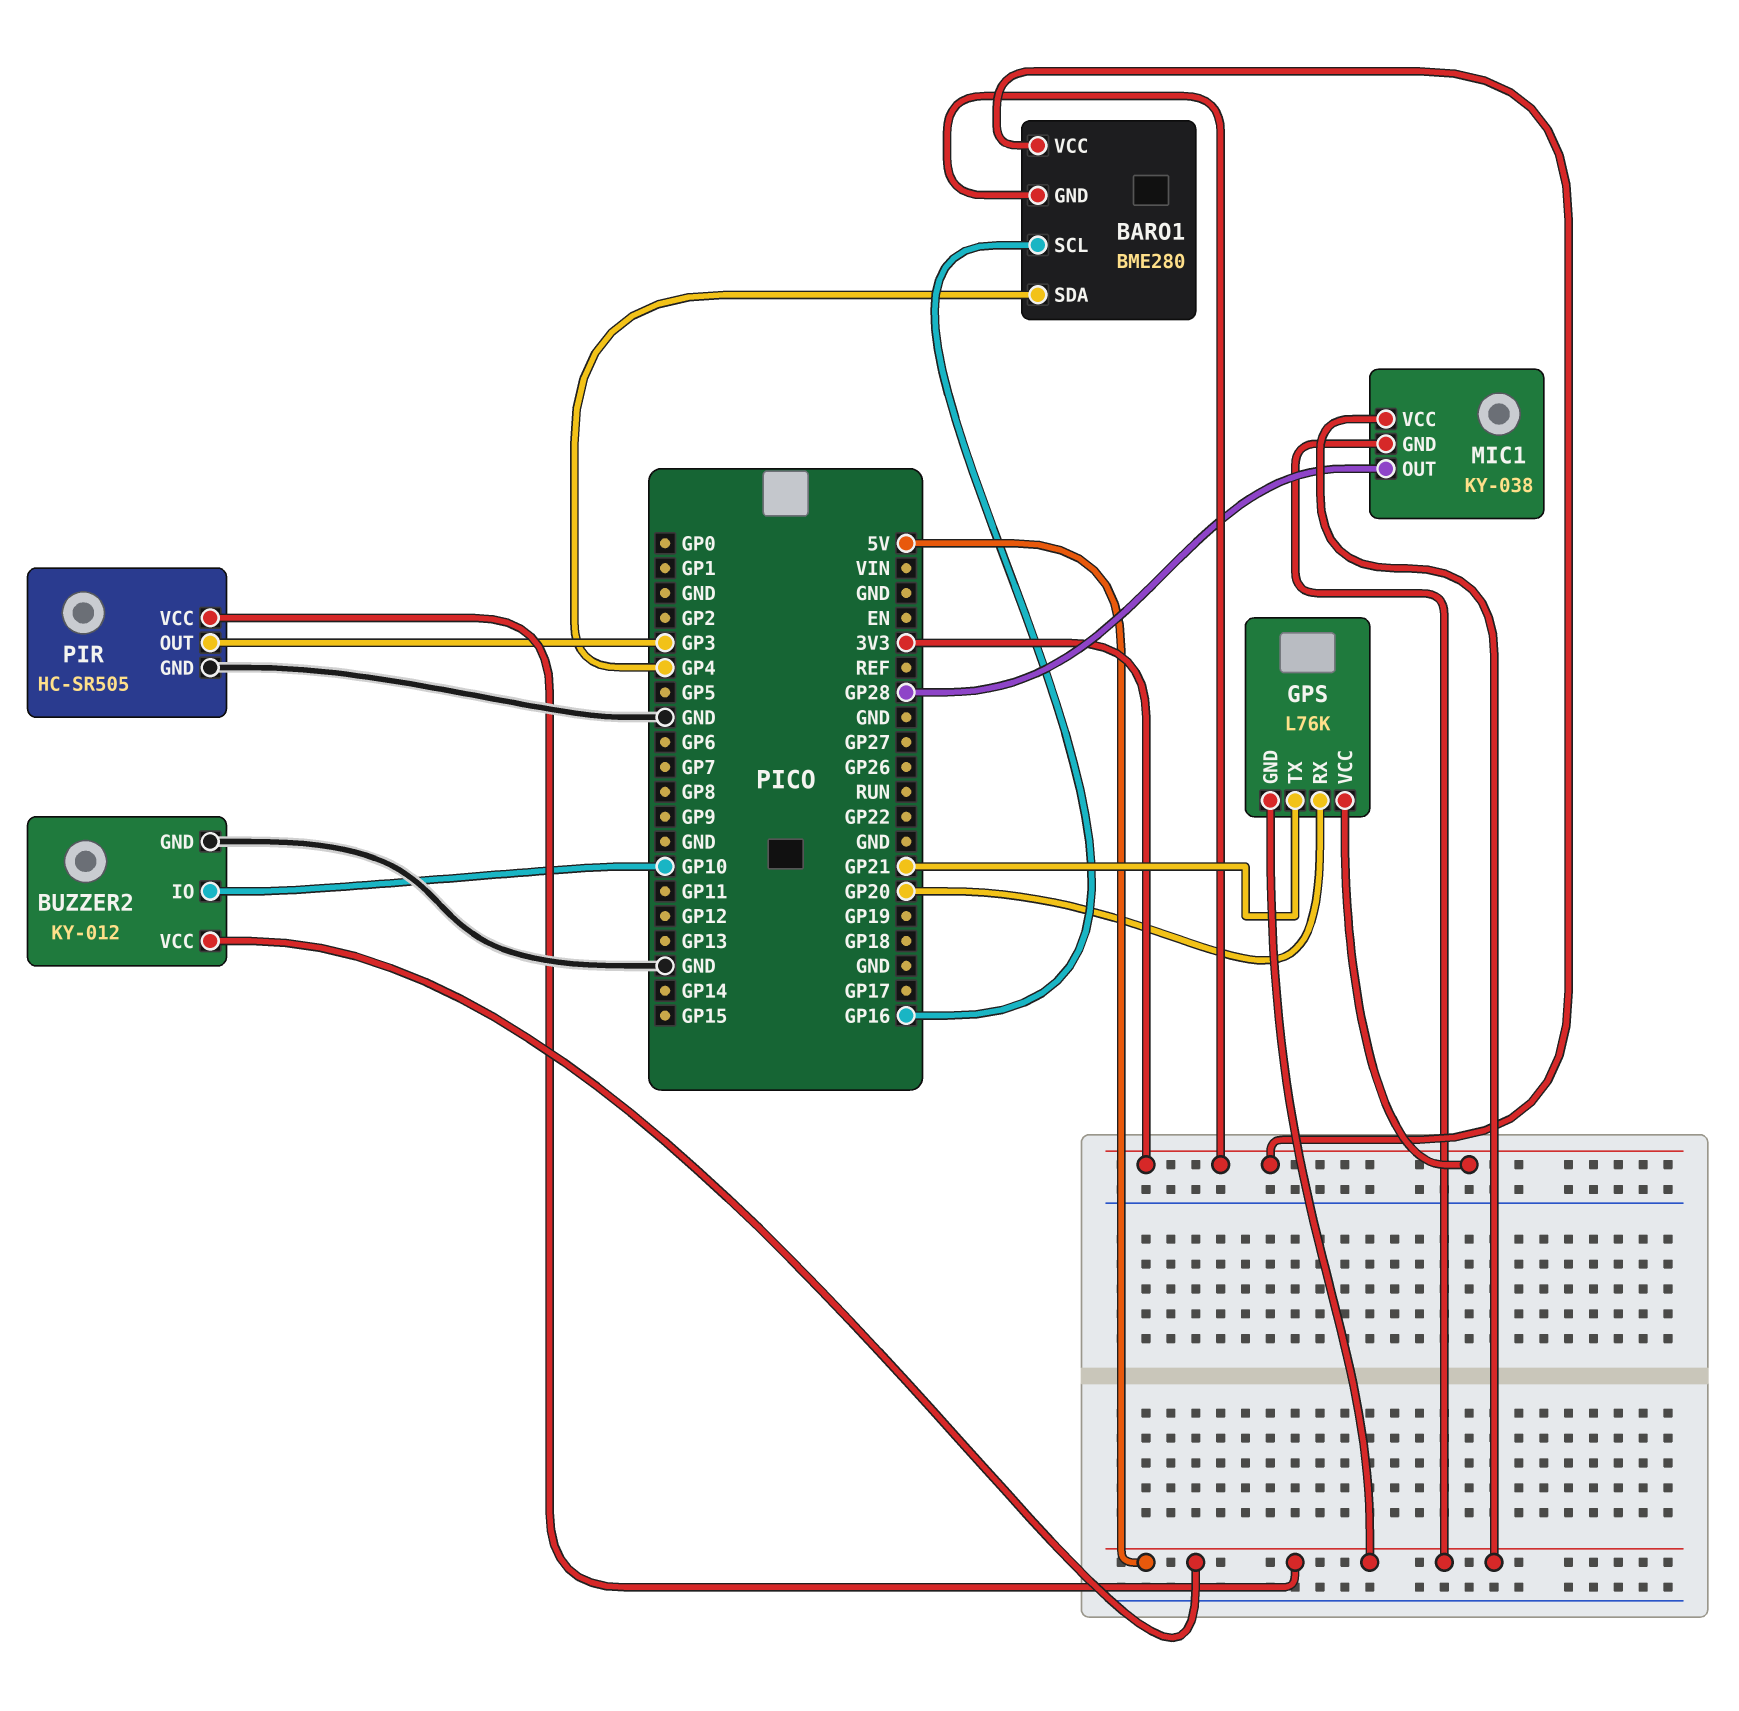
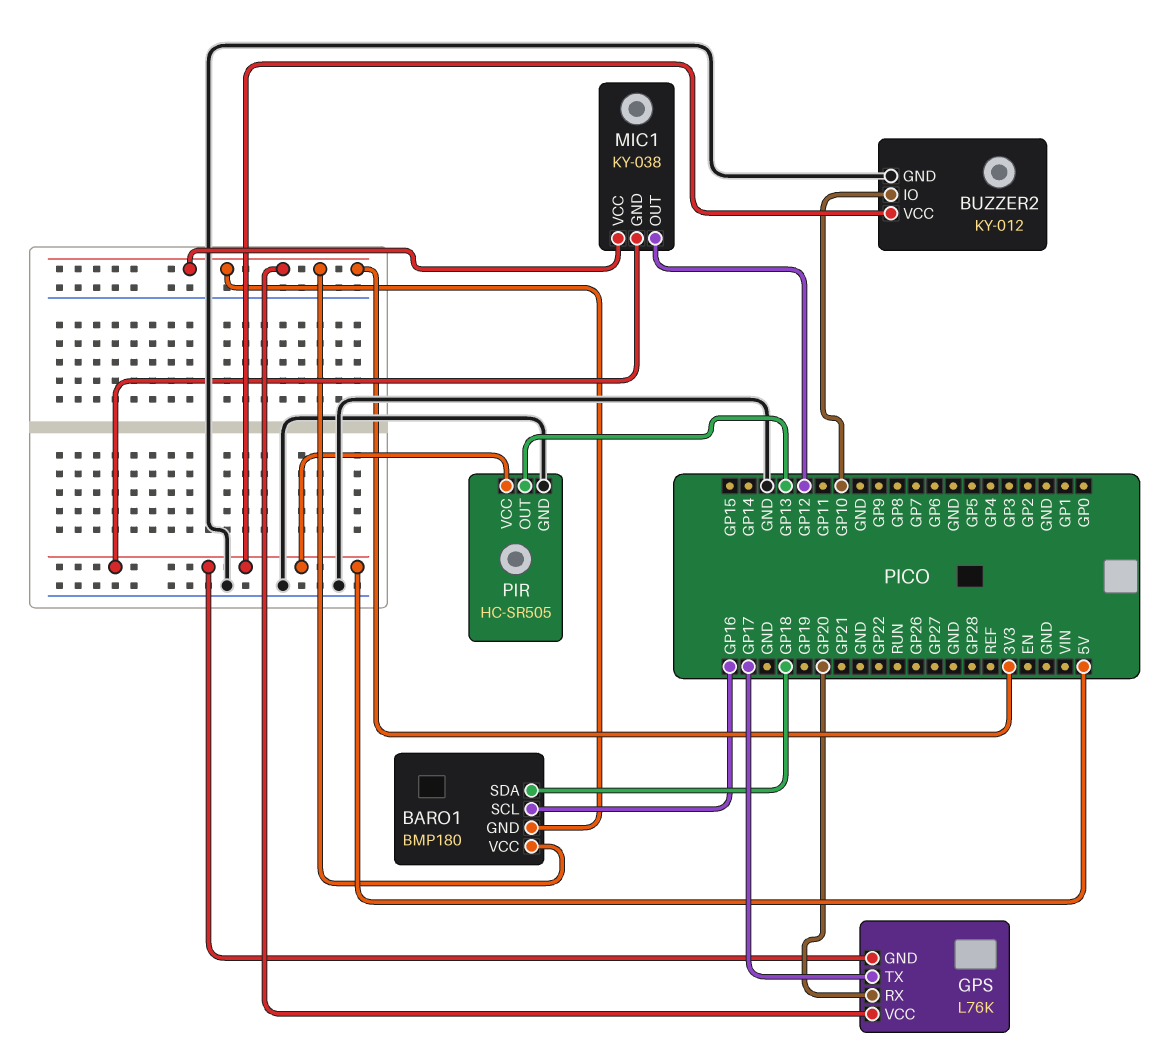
BARO1: BME280 -> BMP180
BARO1 pin SDA: GP4 -> GP18
GPS pin TX: GP21 -> GP17
MIC1 pin OUT: GP28 -> GP12
MIC1 pin VCC: 5V -> 3V3
PIR pin OUT: GP3 -> GP13

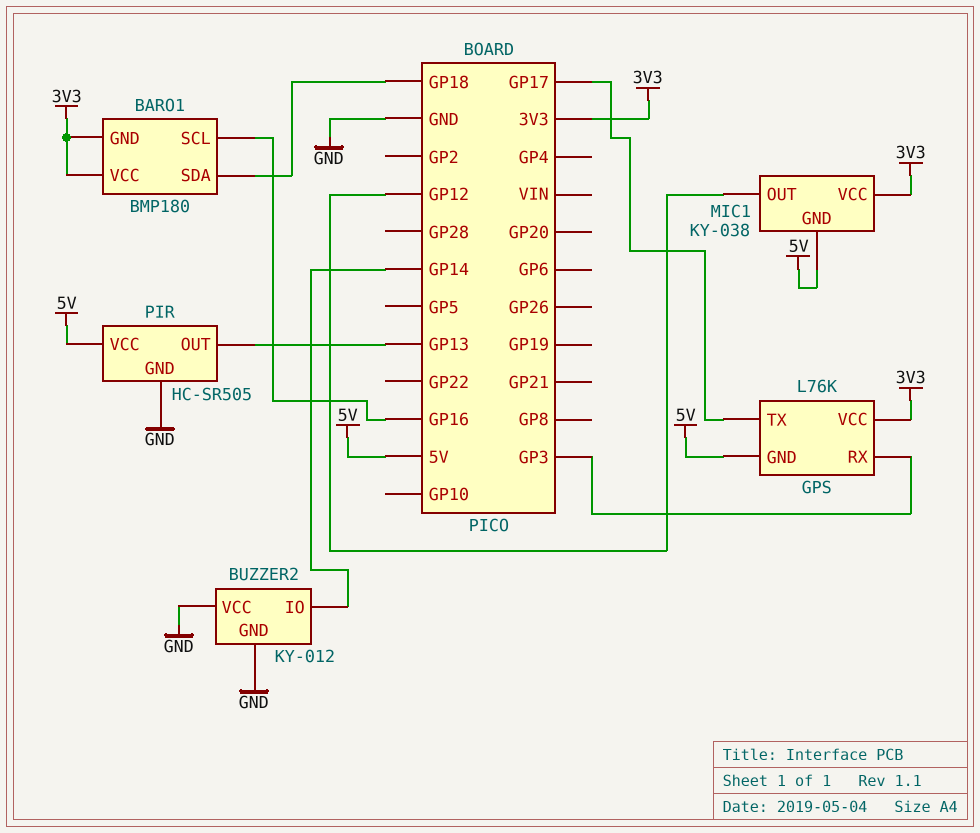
BUZZER2 pin IO: GP10 -> GP14
BUZZER2 pin VCC: 5V -> GND
GPS pin RX: GP20 -> GP3

